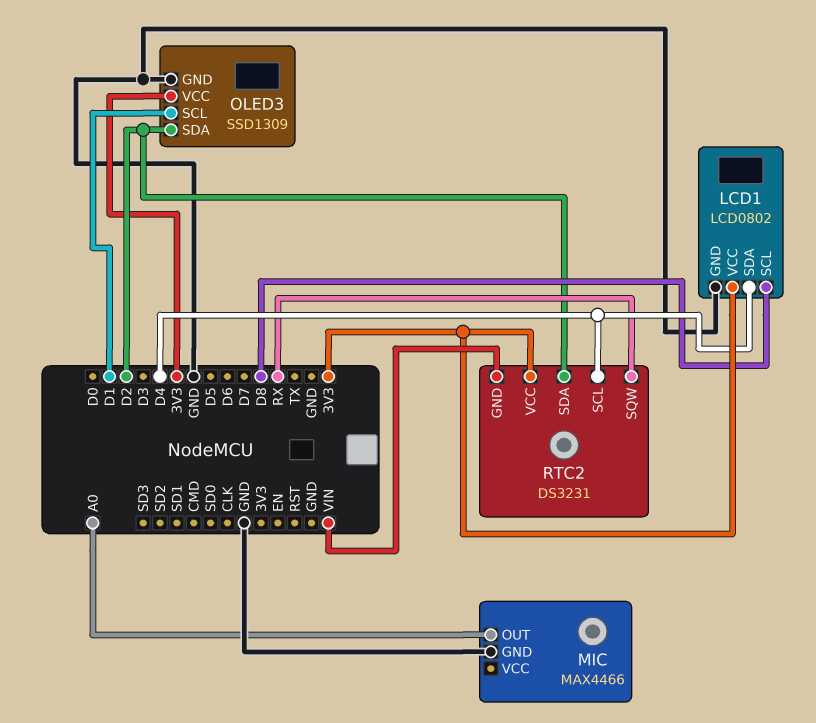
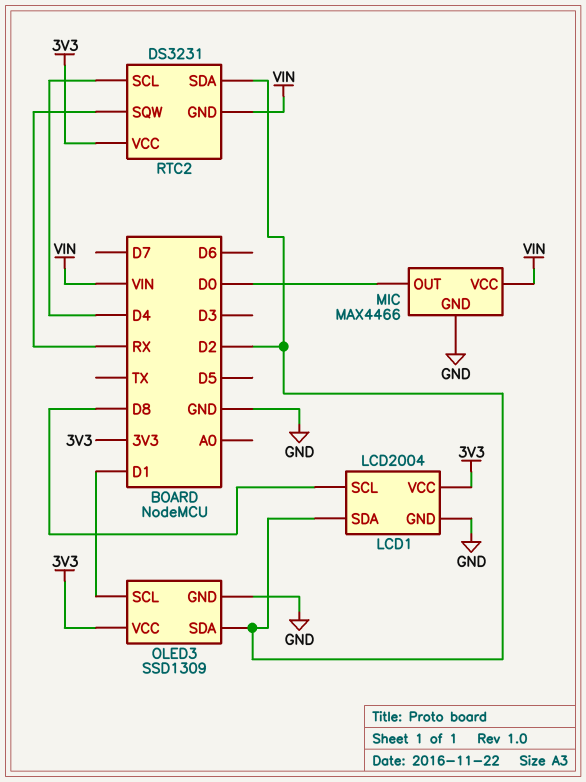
LCD1: LCD0802 -> LCD2004
LCD1 pin SDA: D4 -> D2
MIC pin OUT: A0 -> D0
MIC pin VCC: none -> VIN

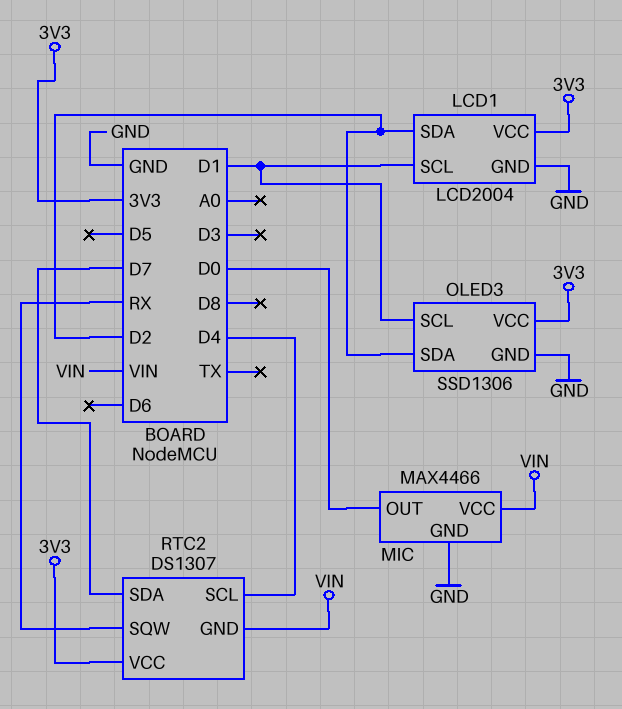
LCD1 pin SCL: D8 -> D1
OLED3: SSD1309 -> SSD1306
RTC2: DS3231 -> DS1307
RTC2 pin SDA: D2 -> D7

